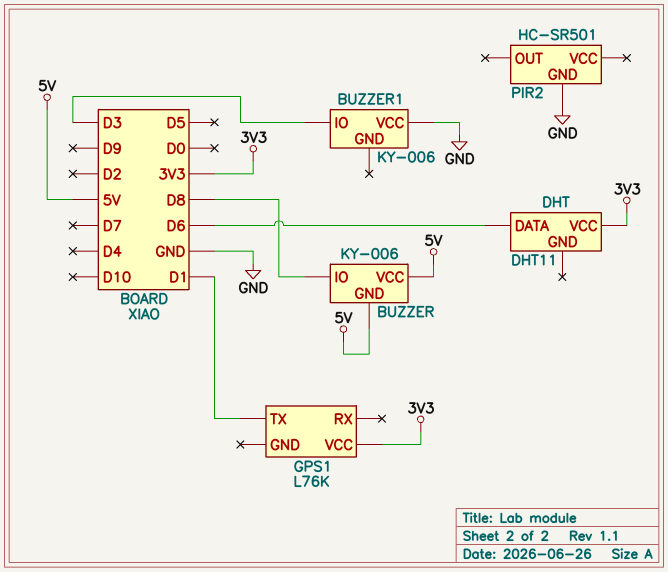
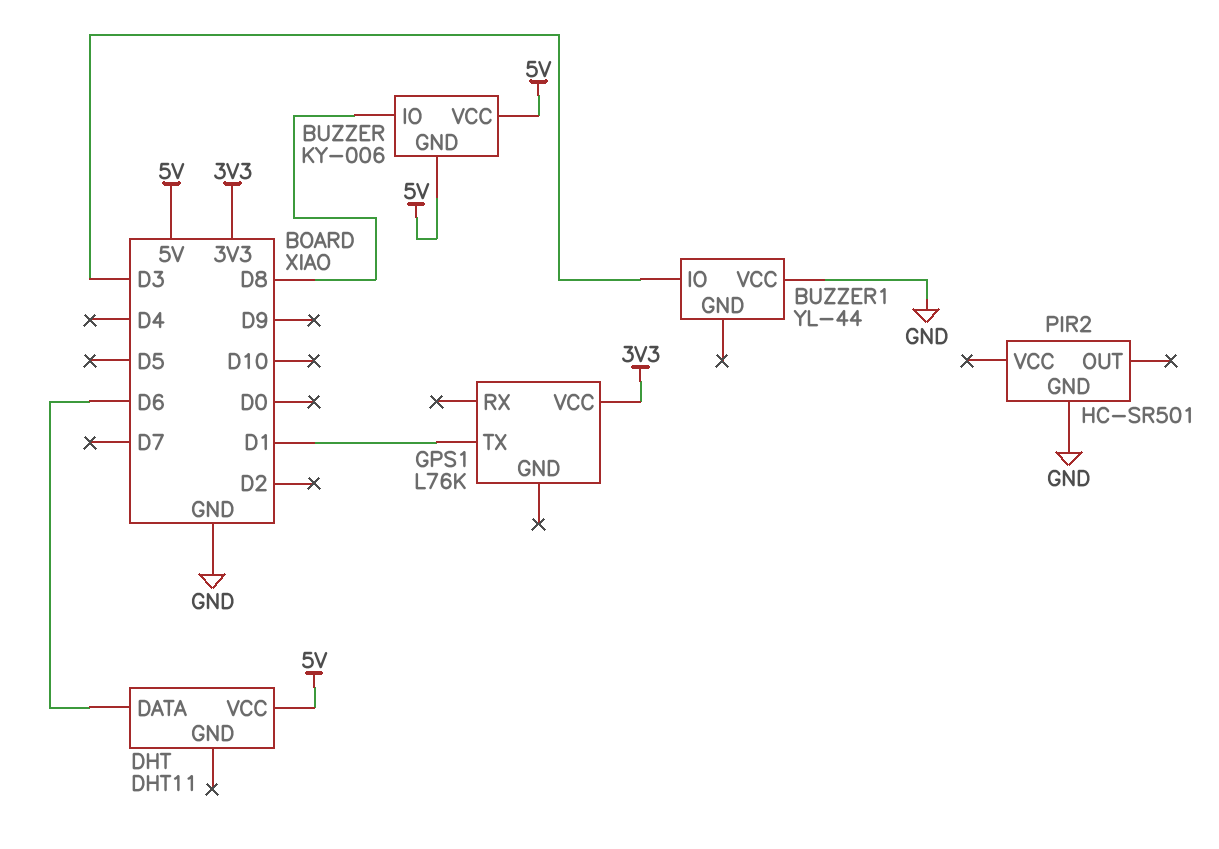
BUZZER1: KY-006 -> YL-44
DHT pin VCC: 3V3 -> 5V

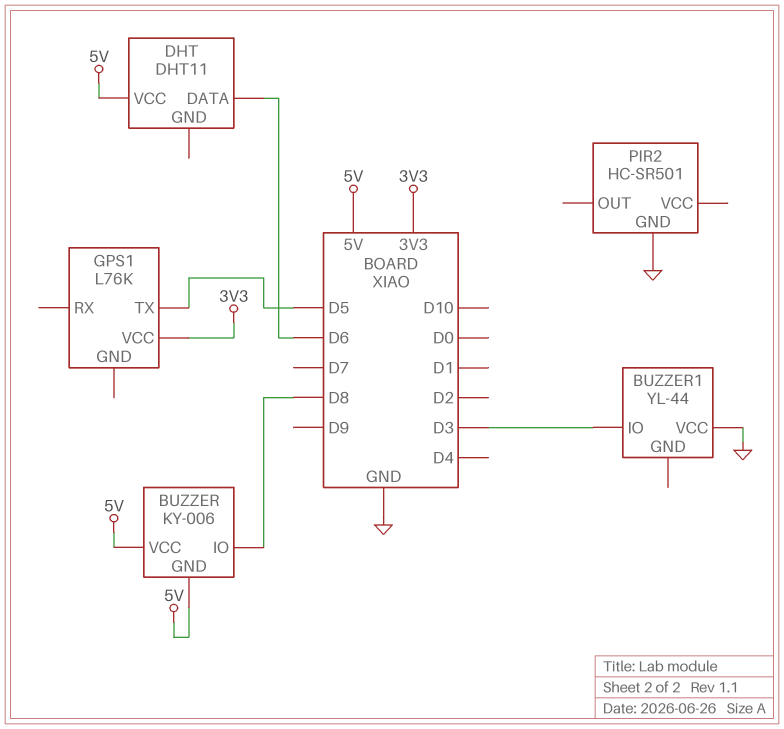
GPS1 pin TX: D1 -> D5

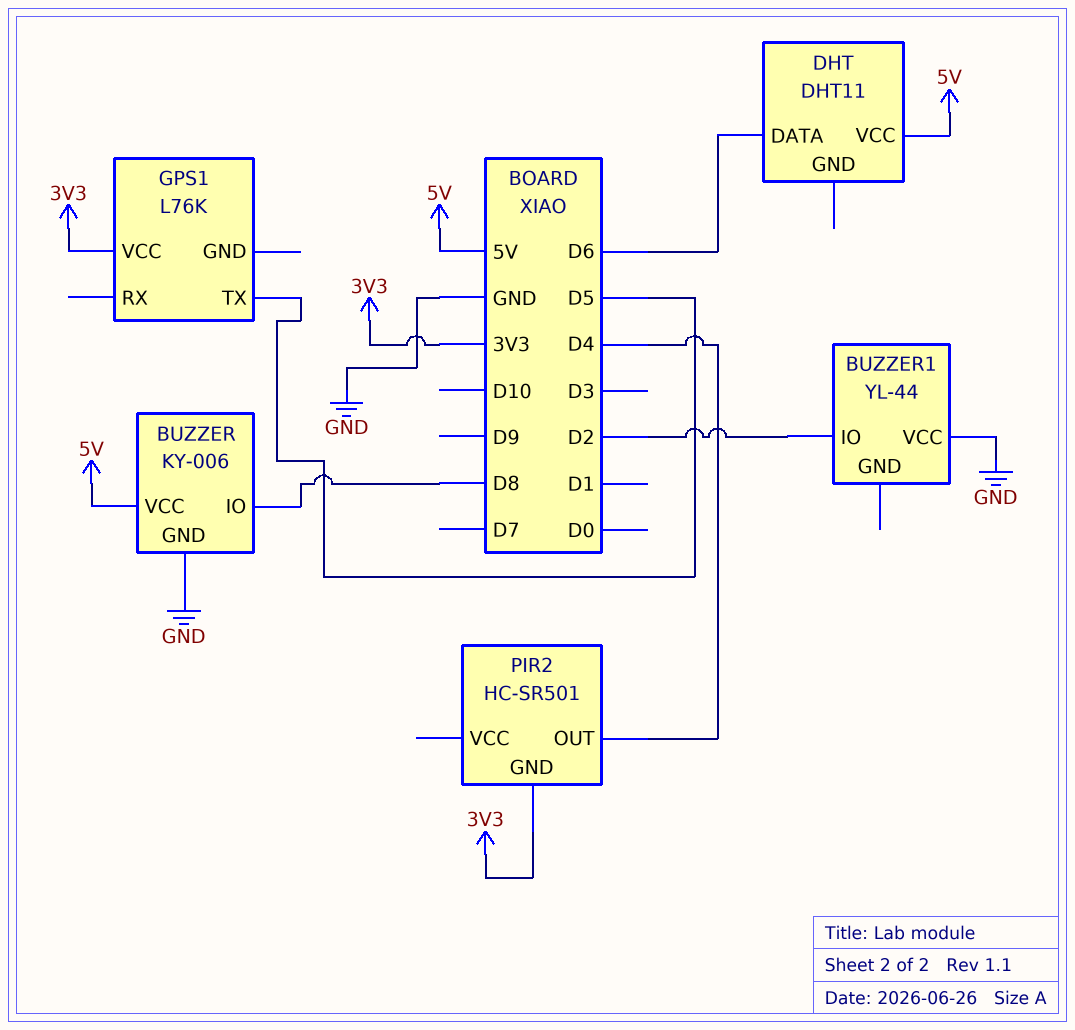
BUZZER pin GND: 5V -> GND
BUZZER1 pin IO: D3 -> D2
PIR2 pin GND: GND -> 3V3
PIR2 pin OUT: none -> D4

